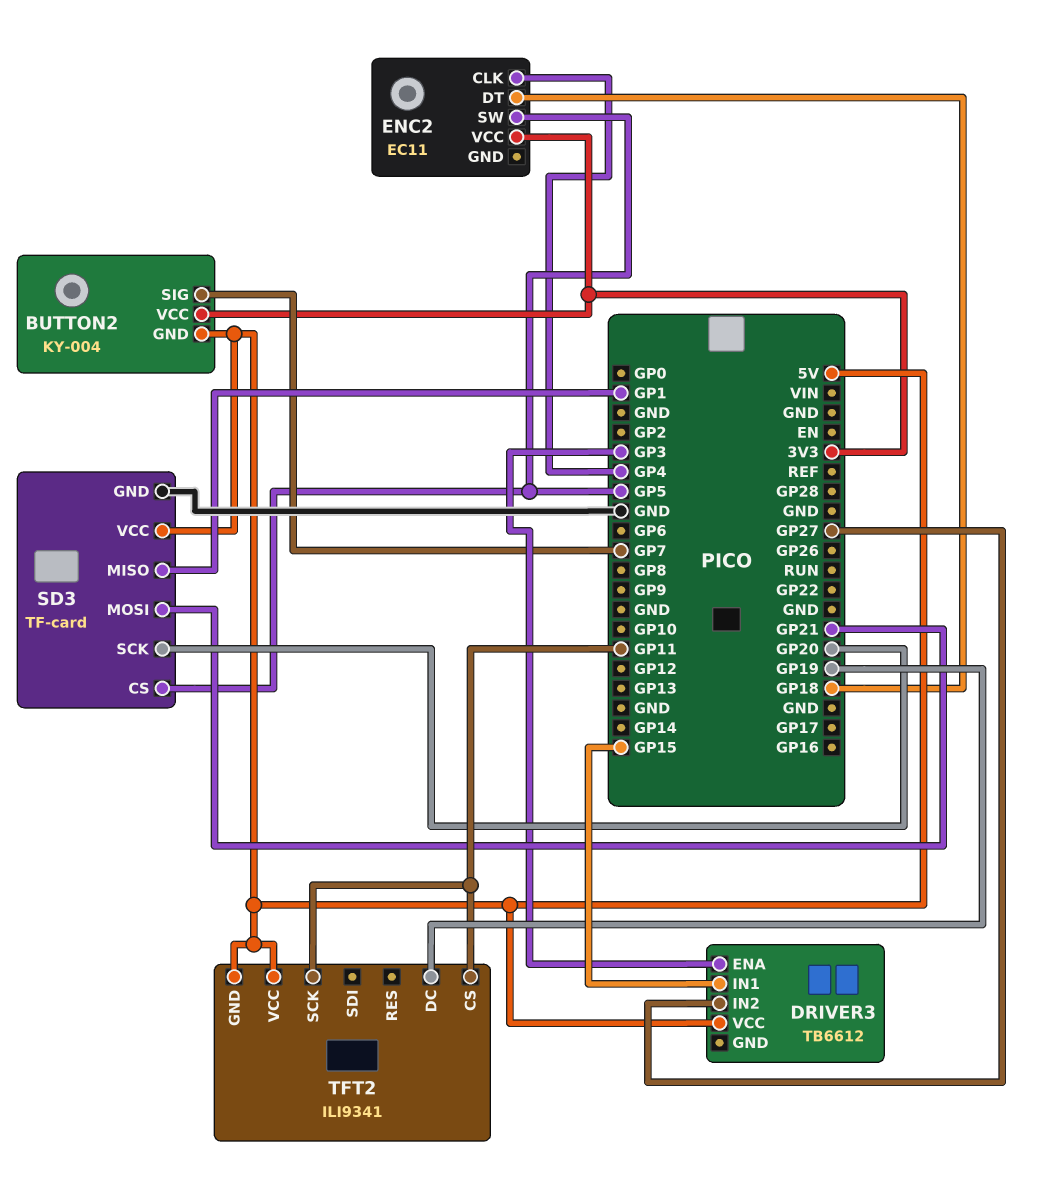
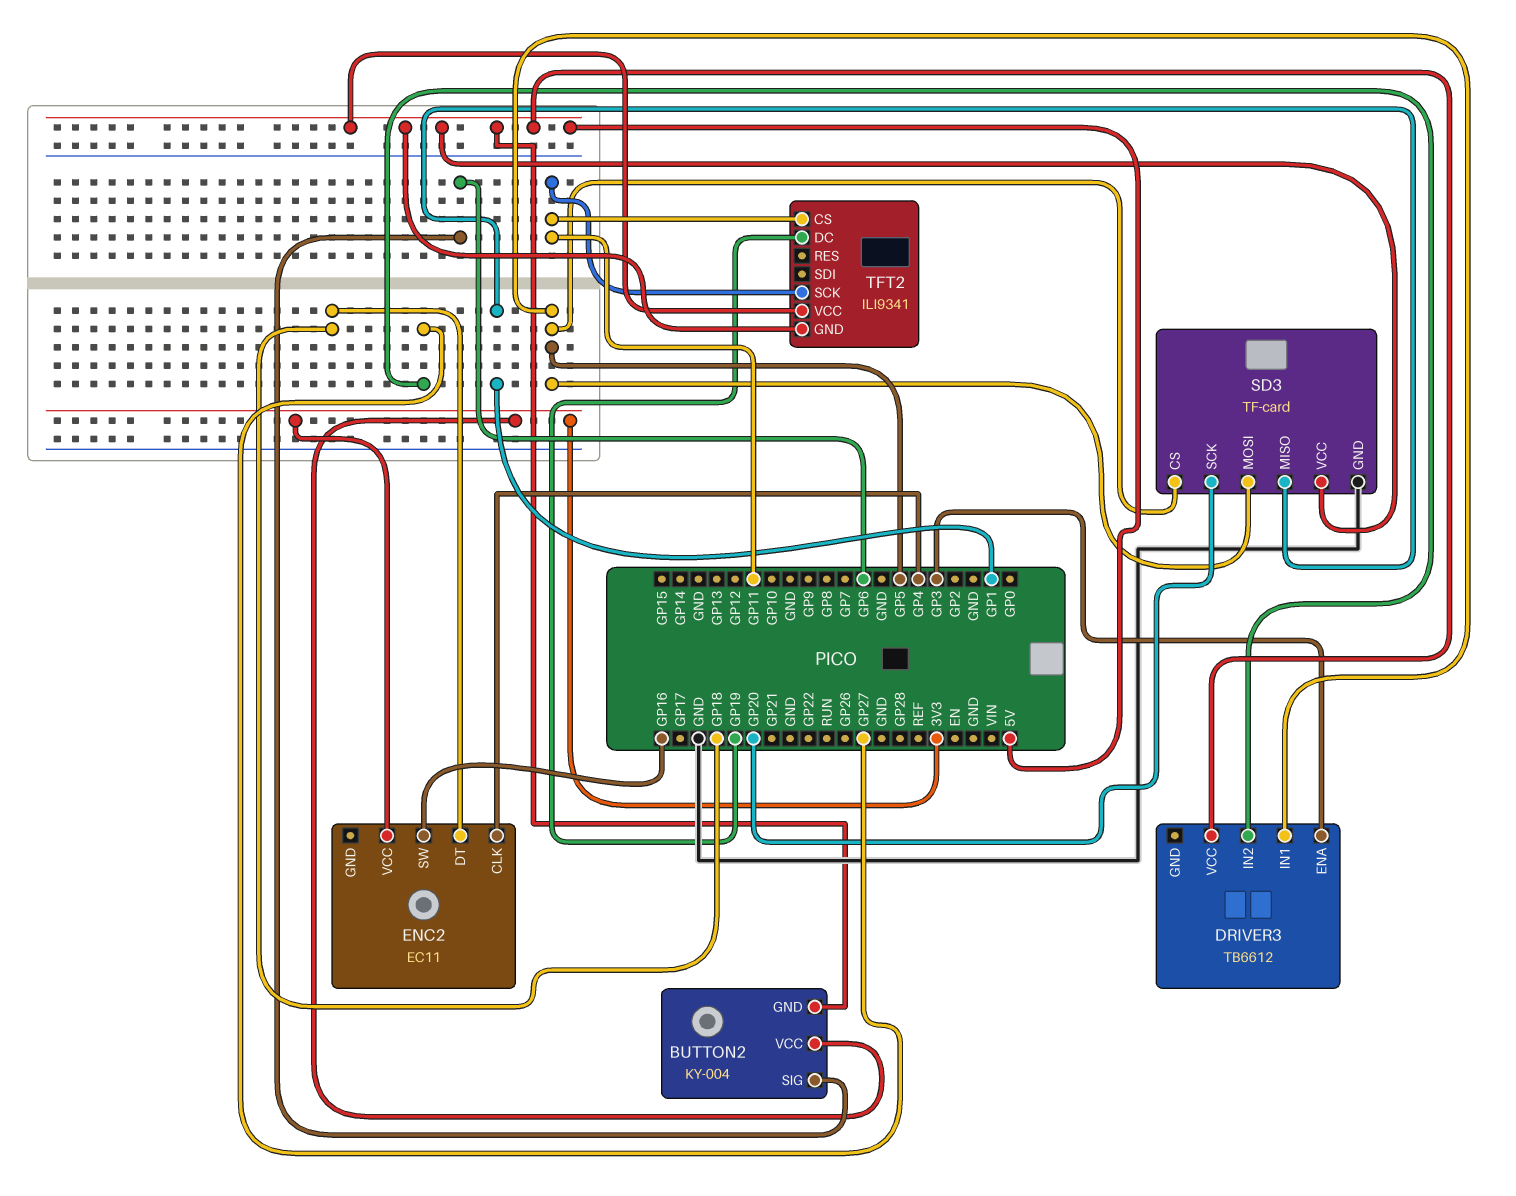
BUTTON2 pin SIG: GP7 -> GP6
DRIVER3 pin IN1: GP15 -> GP5
ENC2 pin SW: GP5 -> GP16
SD3 pin MOSI: GP21 -> GP5

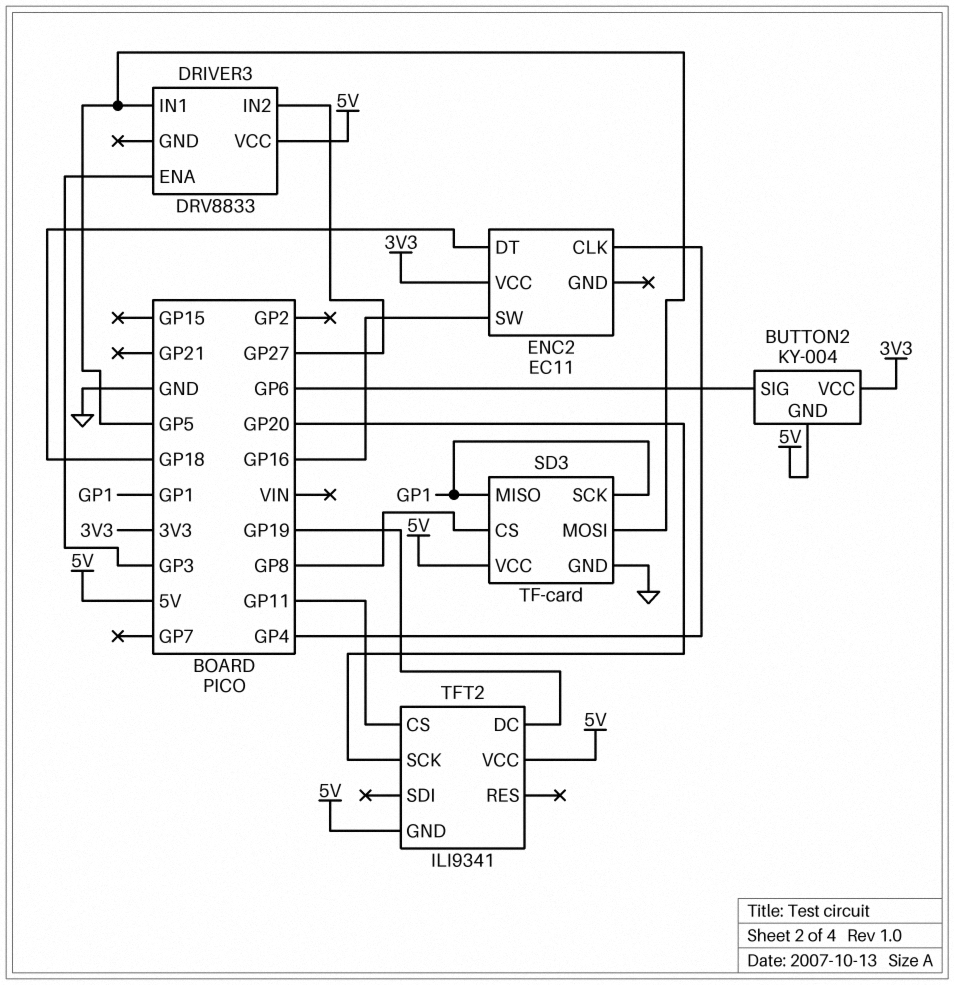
DRIVER3: TB6612 -> DRV8833
SD3 pin CS: GP5 -> GP8
SD3 pin SCK: GP20 -> GP1
TFT2 pin SCK: GP11 -> GP20

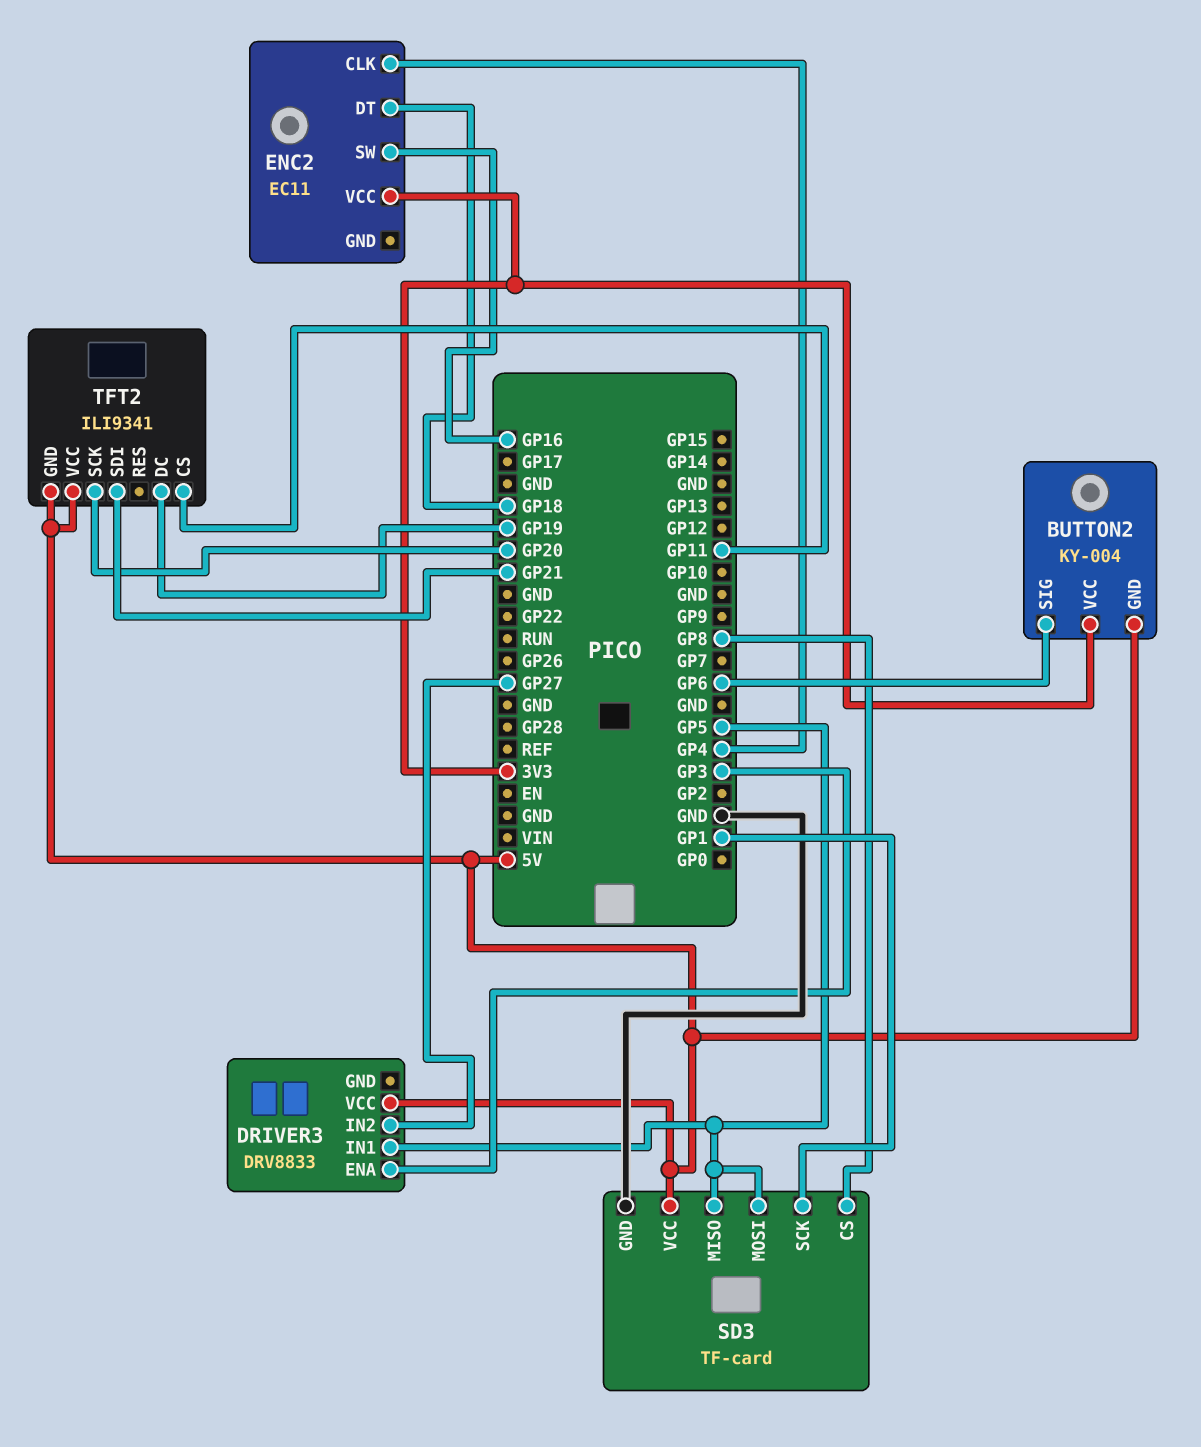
SD3 pin MISO: GP1 -> GP5
TFT2 pin SDI: none -> GP21

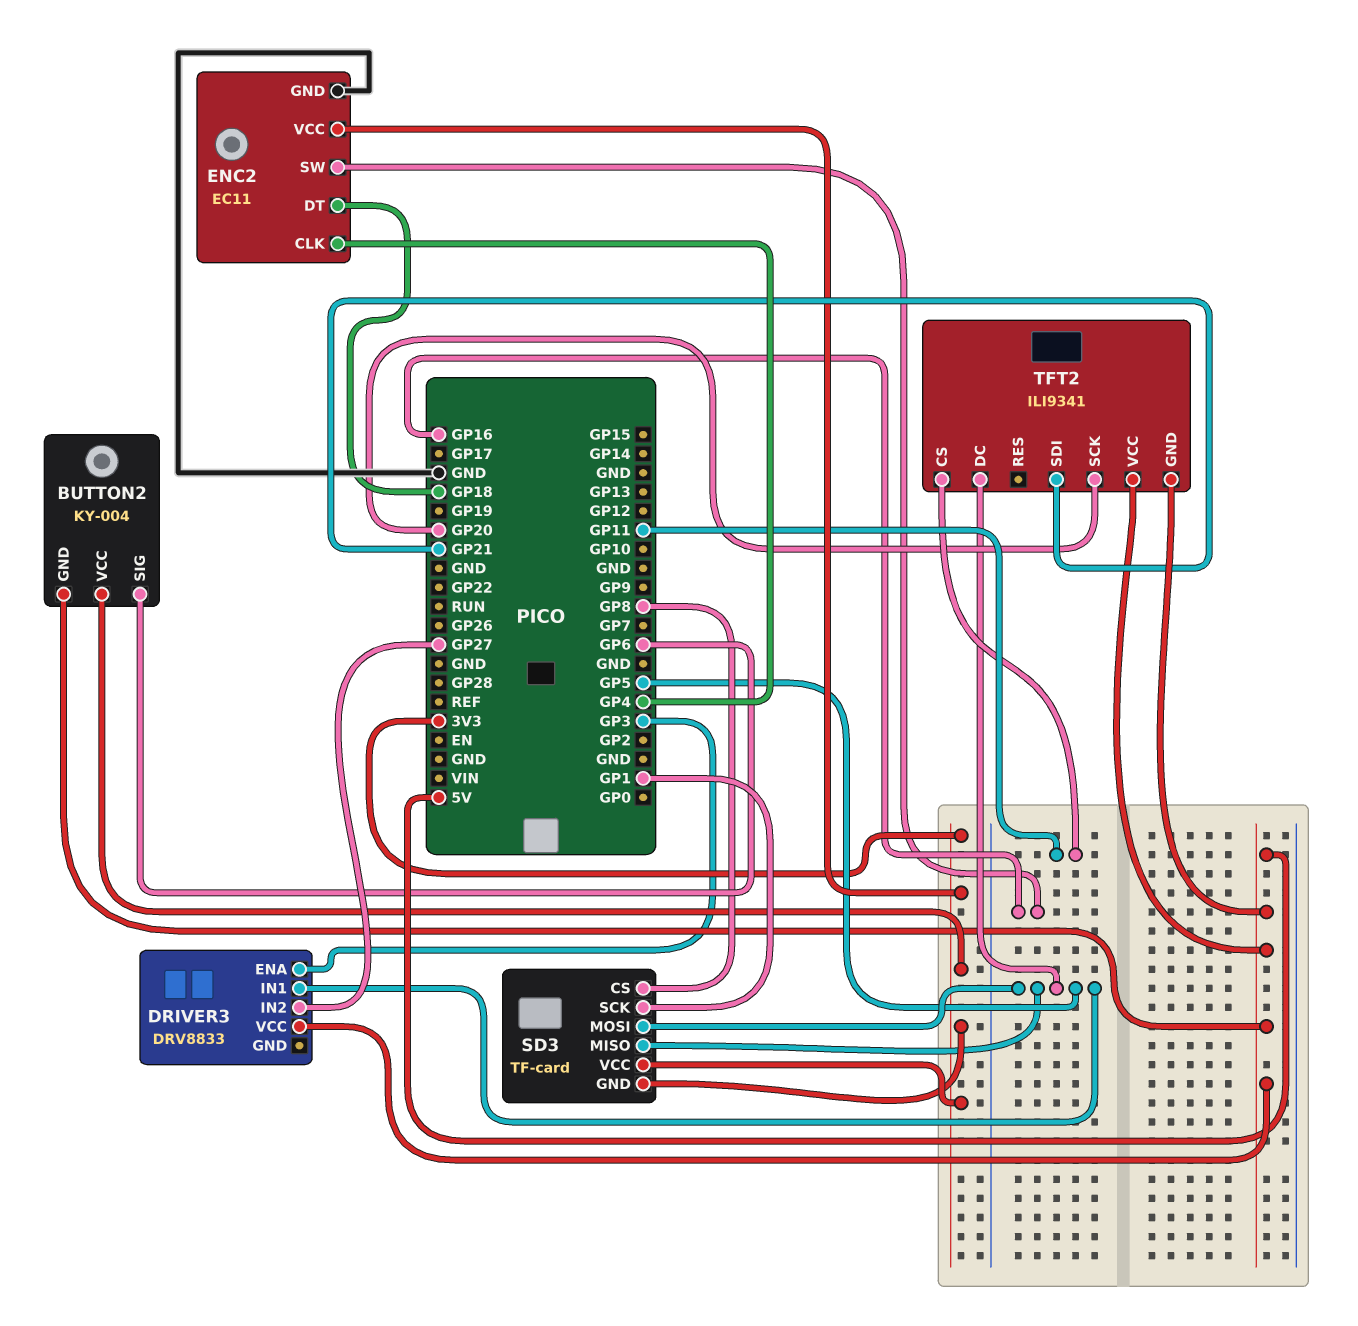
ENC2 pin GND: none -> GND
SD3 pin GND: GND -> 3V3
SD3 pin VCC: 5V -> 3V3
TFT2 pin DC: GP19 -> GP5

